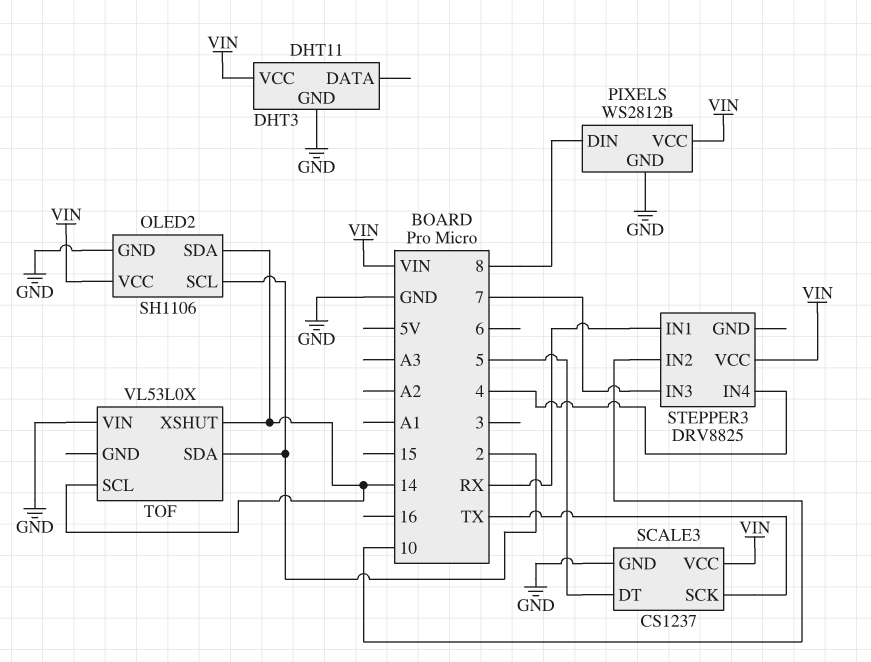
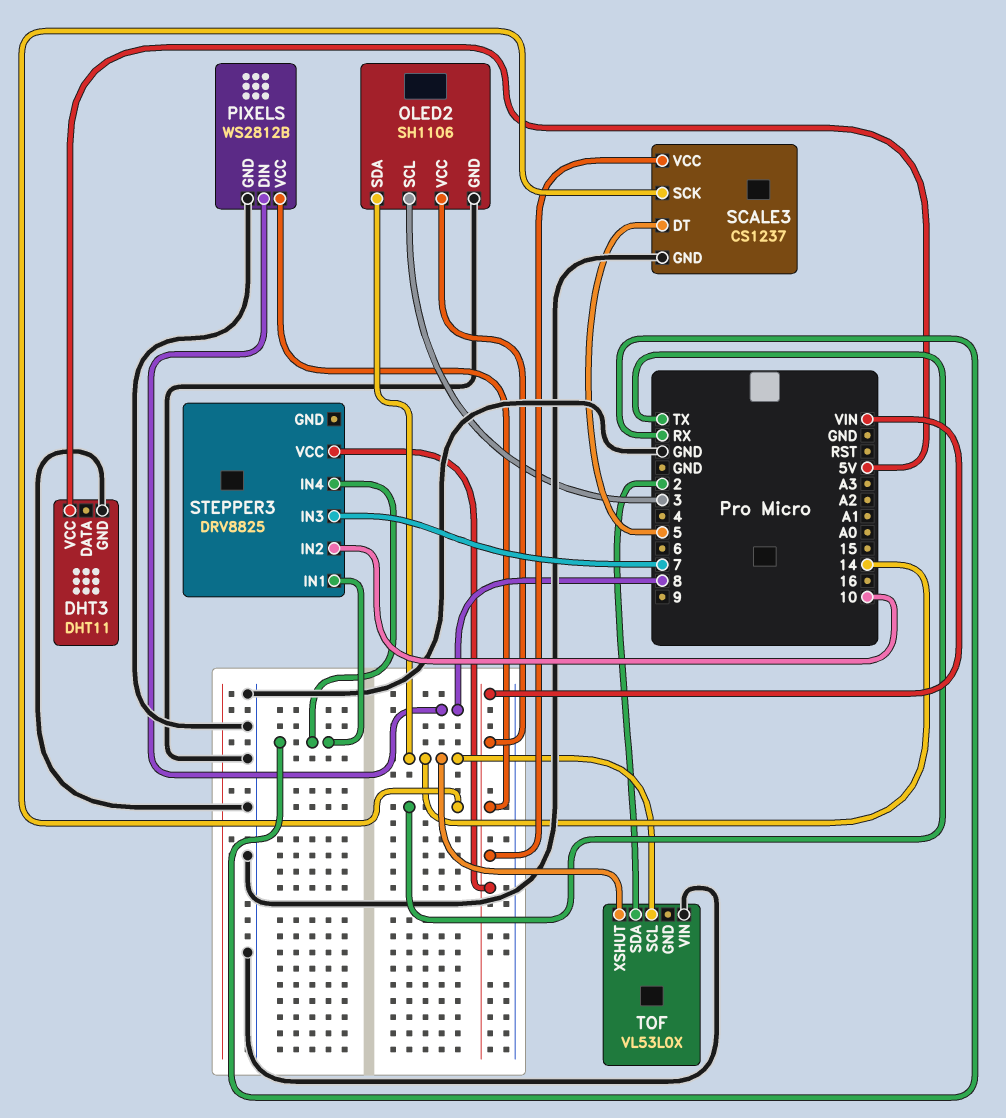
DHT3 pin VCC: VIN -> 5V
OLED2 pin SCL: 2 -> 3
STEPPER3 pin IN4: 4 -> RX

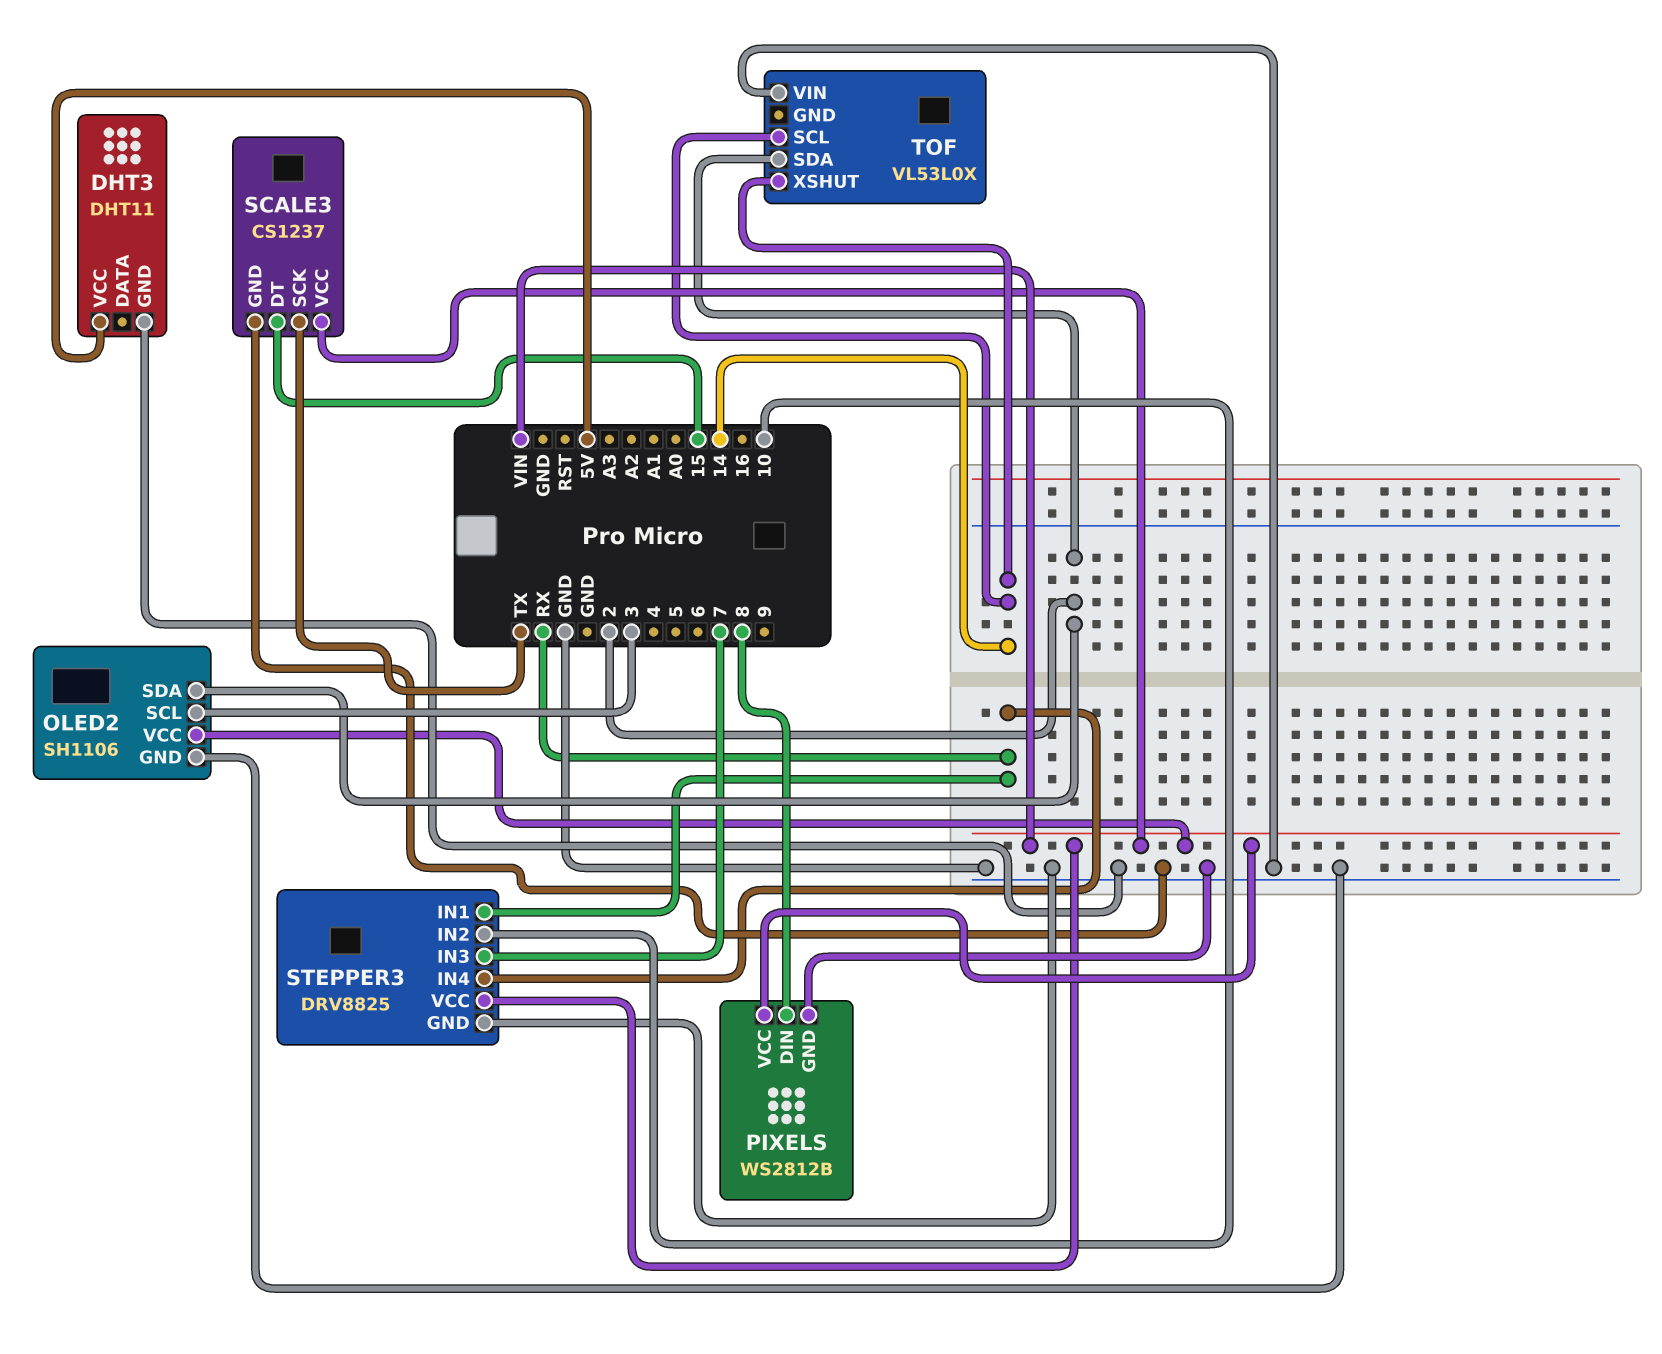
OLED2 pin SDA: 14 -> 2
SCALE3 pin DT: 5 -> 15
STEPPER3 pin GND: none -> GND

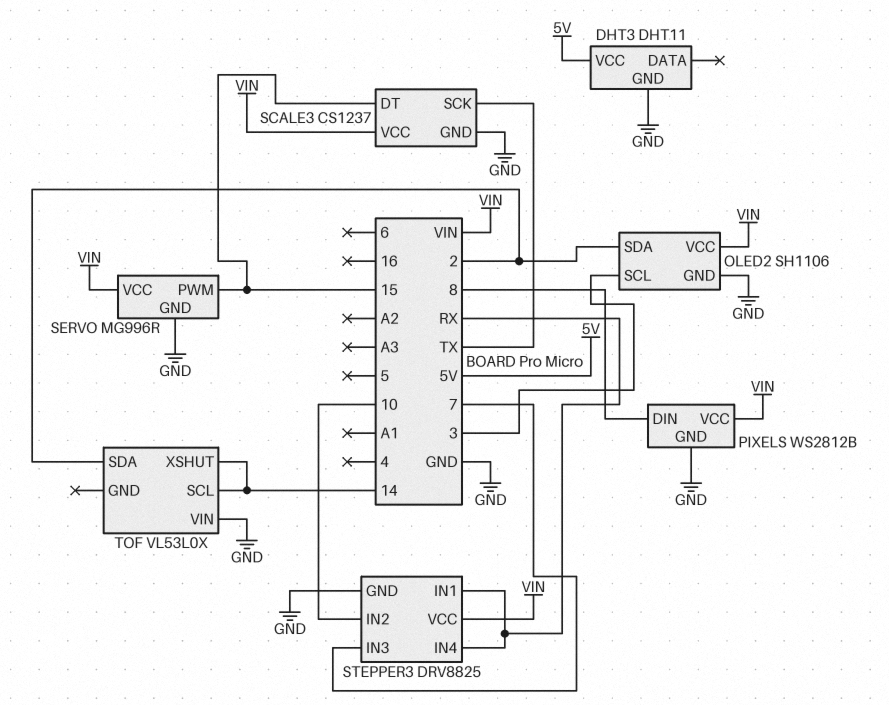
SERVO: none -> MG996R
SERVO pin GND: none -> GND
SERVO pin PWM: none -> 15
SERVO pin VCC: none -> VIN

